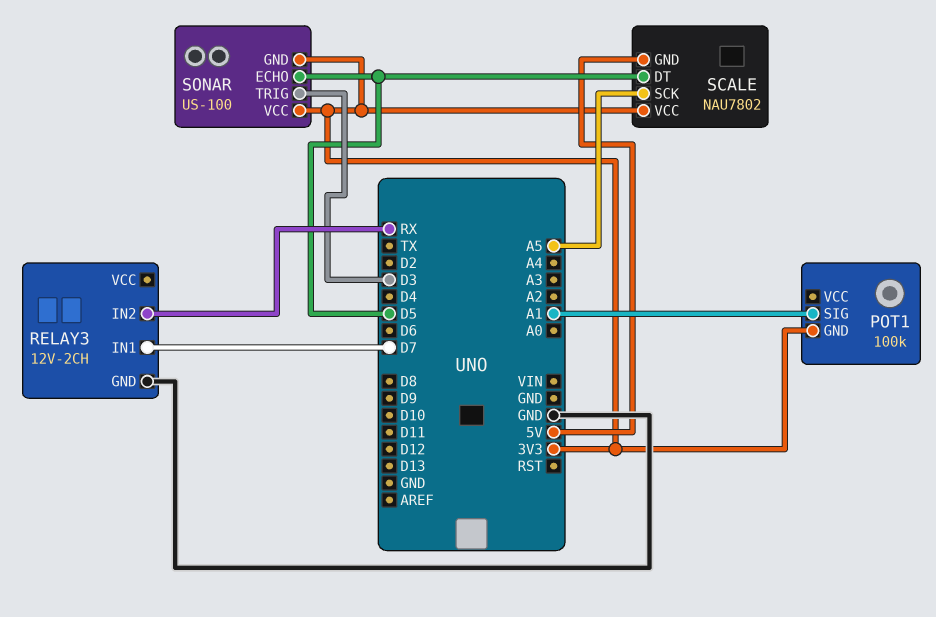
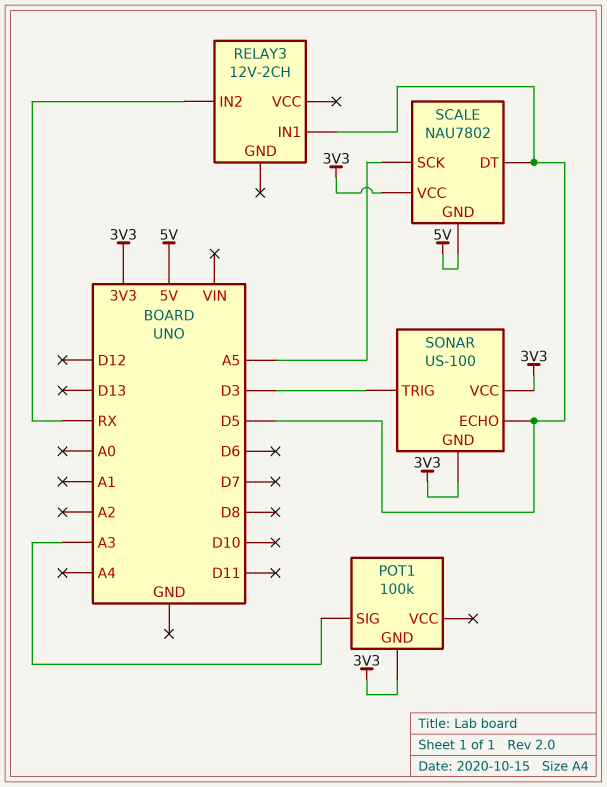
POT1 pin SIG: A1 -> A3
RELAY3 pin GND: GND -> none
RELAY3 pin IN1: D7 -> D5

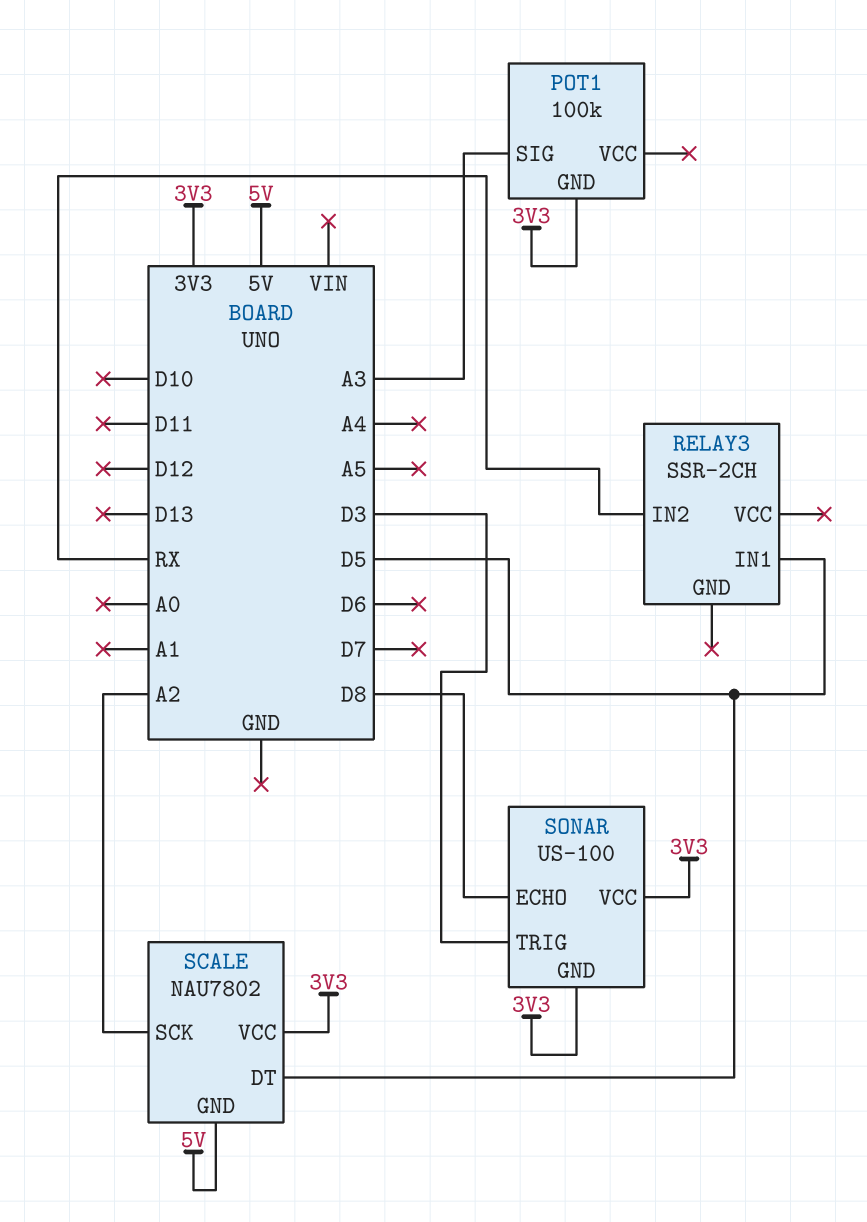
RELAY3: 12V-2CH -> SSR-2CH
SCALE pin SCK: A5 -> A2
SONAR pin ECHO: D5 -> D8

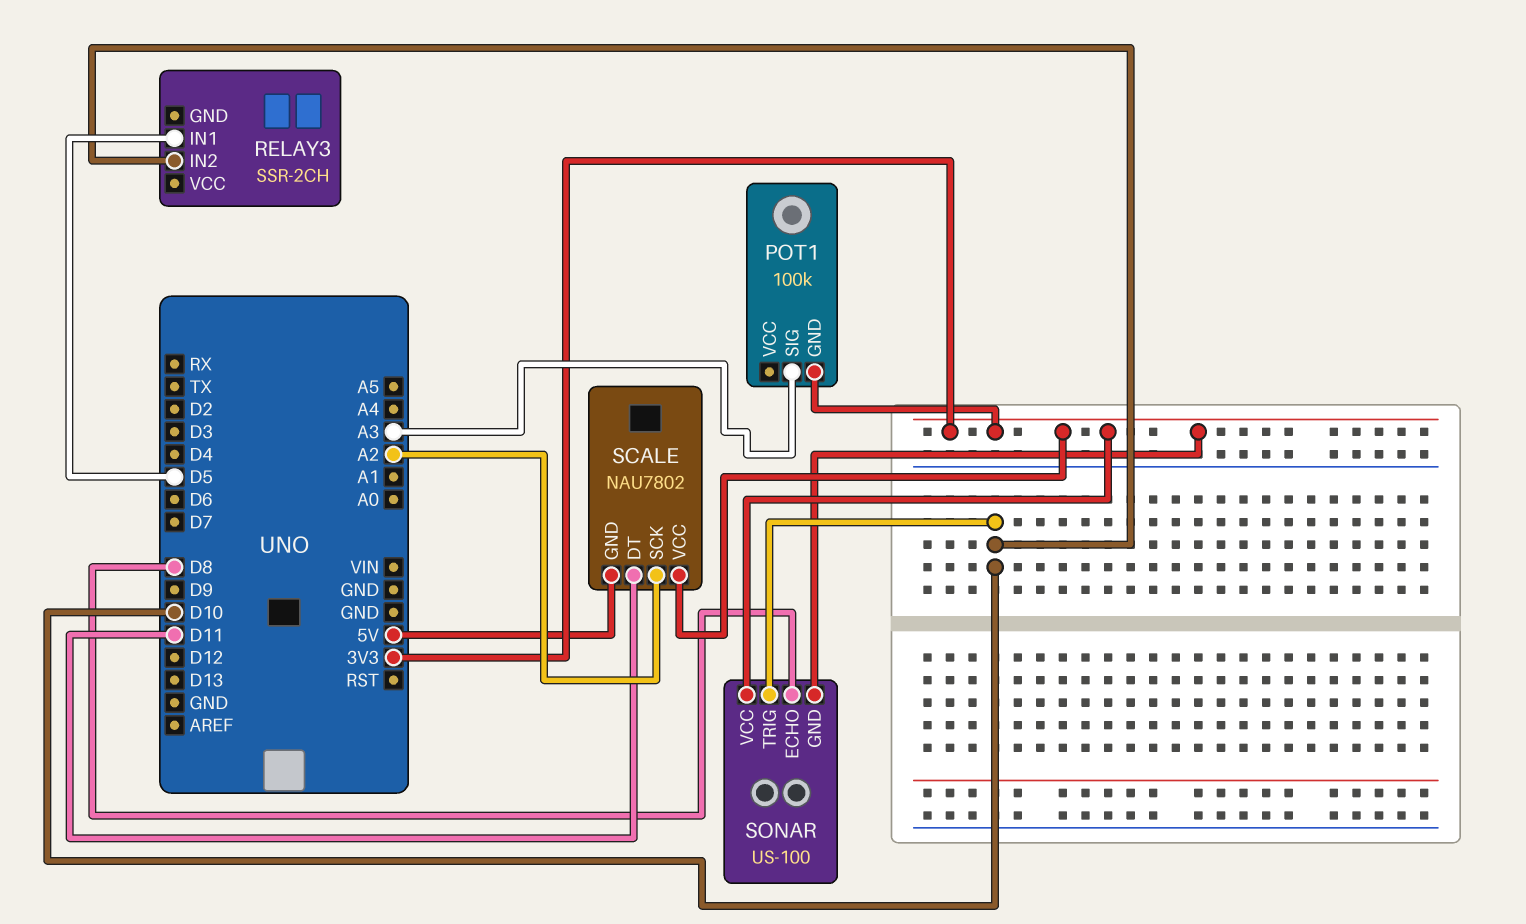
RELAY3 pin IN2: RX -> D10
SCALE pin DT: D5 -> D11
SONAR pin TRIG: D3 -> D10

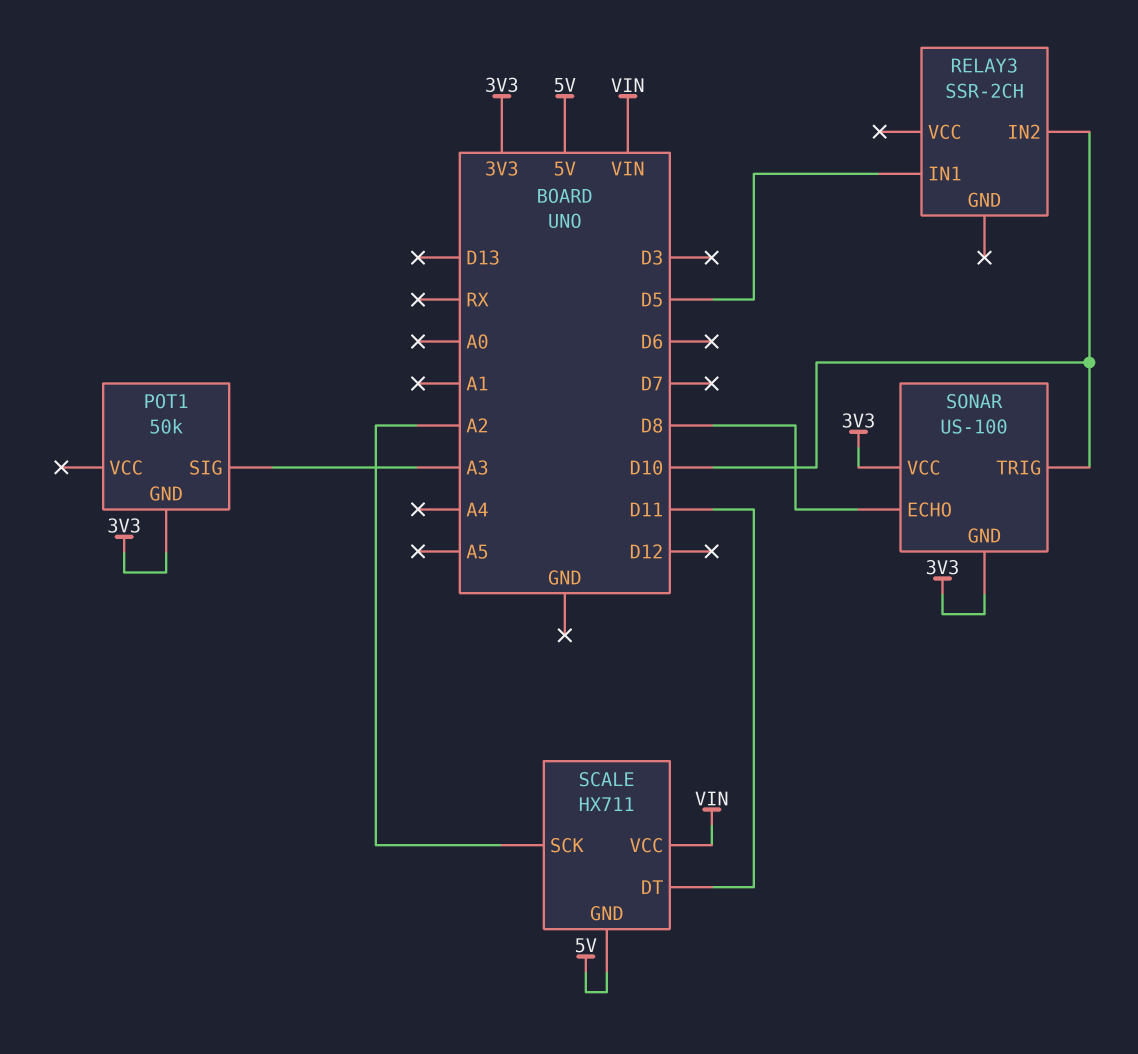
POT1: 100k -> 50k
SCALE: NAU7802 -> HX711
SCALE pin VCC: 3V3 -> VIN

